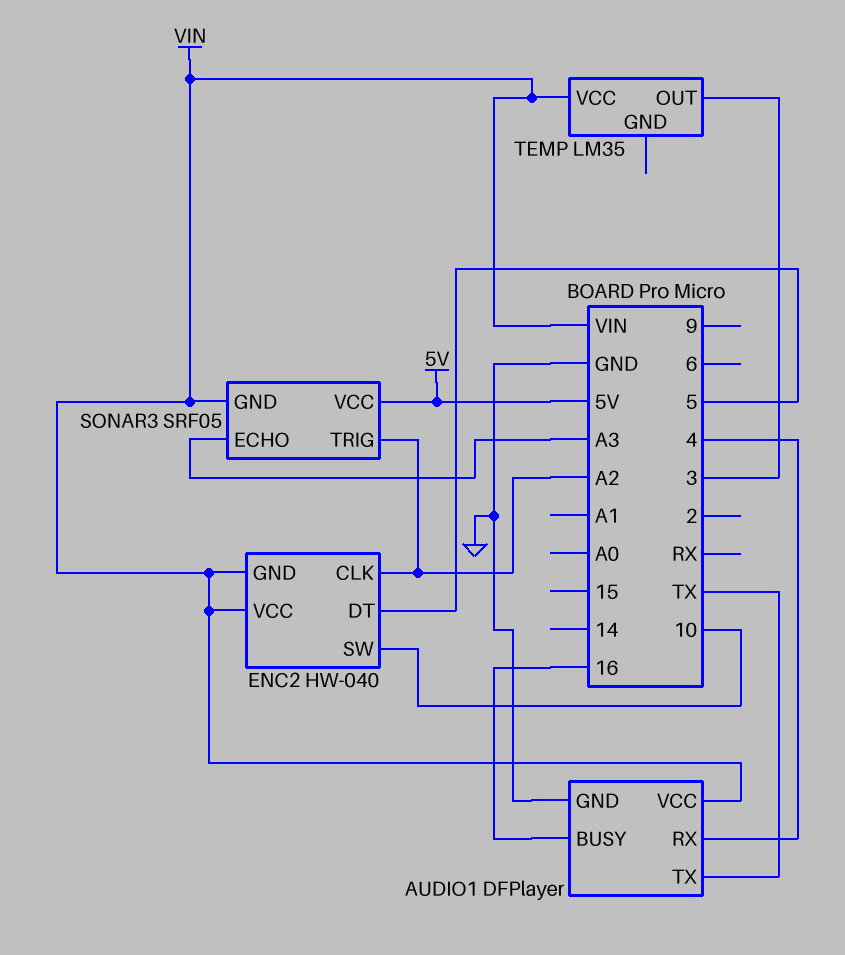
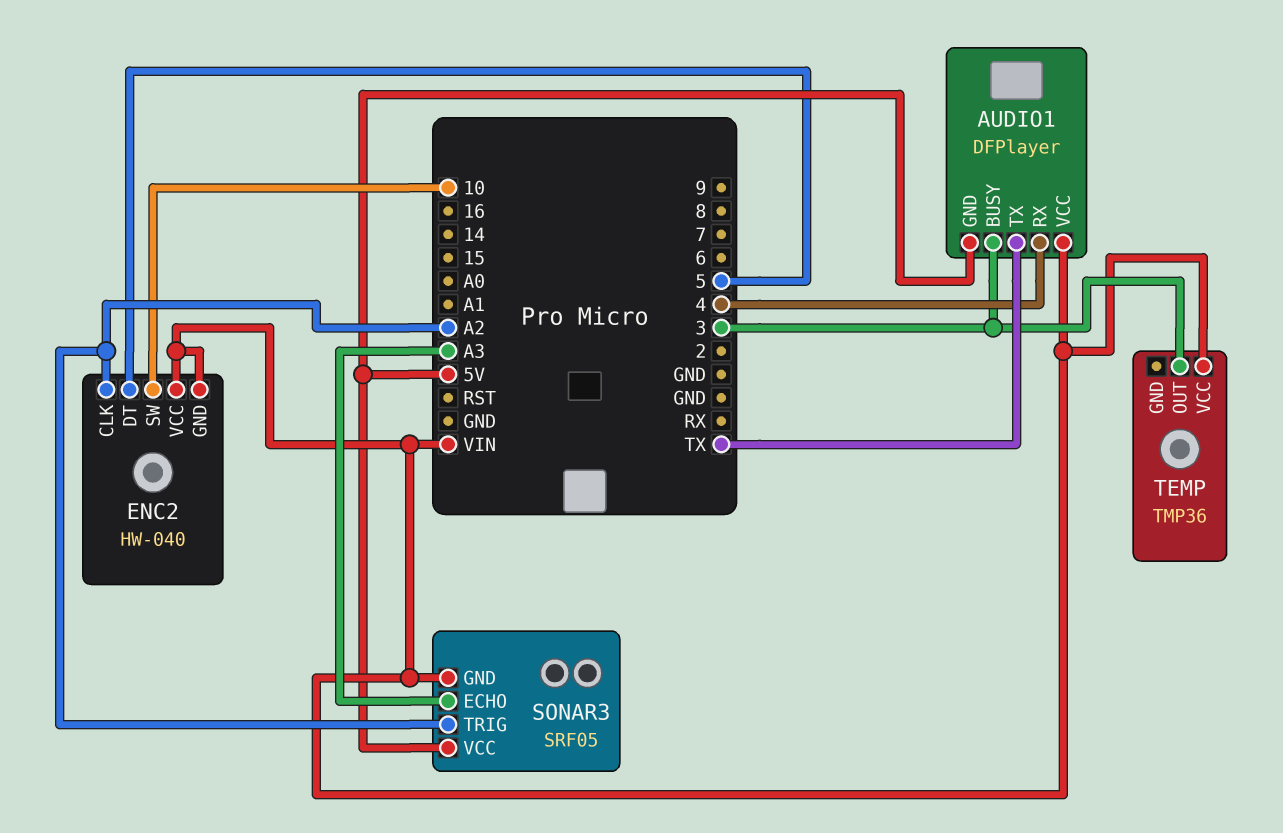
AUDIO1 pin BUSY: 16 -> 3
AUDIO1 pin GND: GND -> 5V
TEMP: LM35 -> TMP36

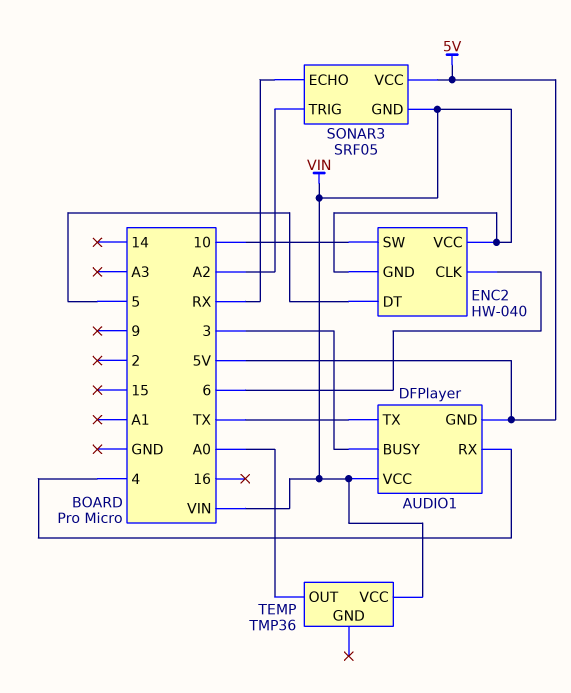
ENC2 pin CLK: A2 -> 6
SONAR3 pin ECHO: A3 -> RX
TEMP pin OUT: 3 -> A0

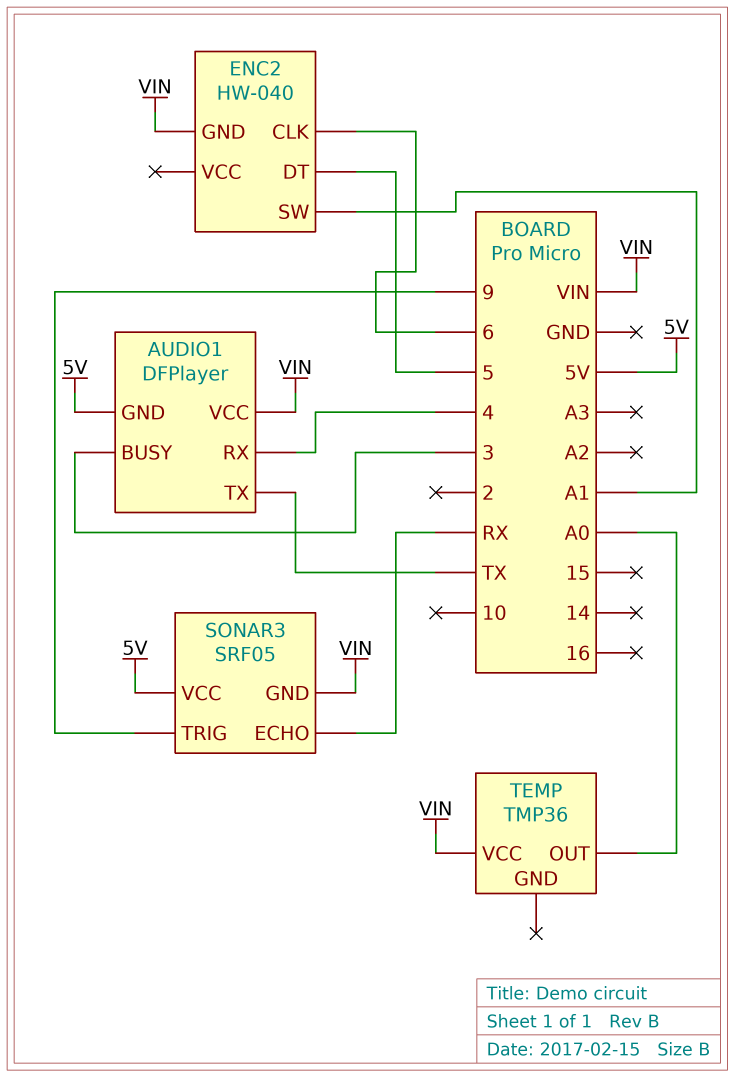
ENC2 pin SW: 10 -> A1
ENC2 pin VCC: VIN -> none
SONAR3 pin TRIG: A2 -> 9

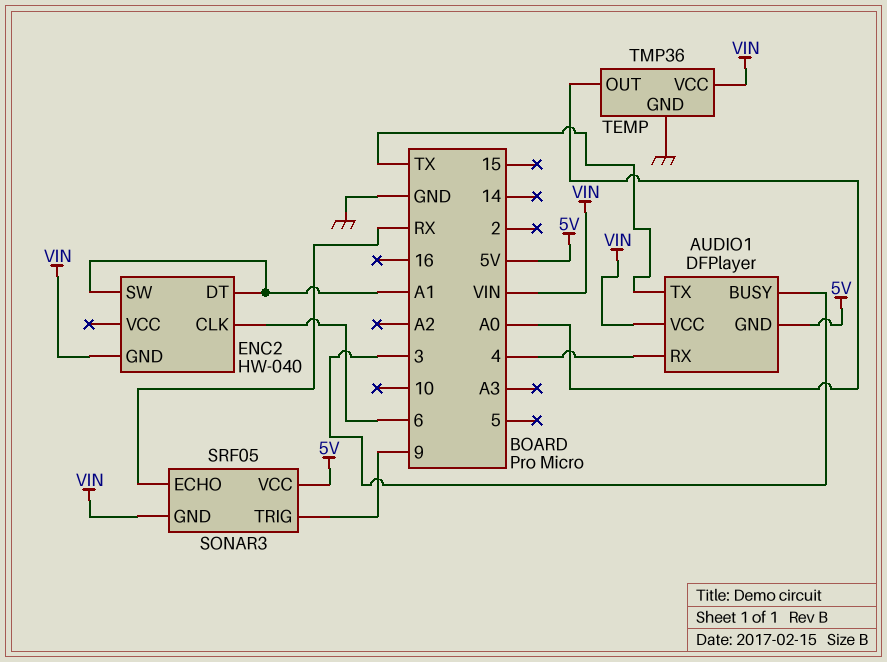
ENC2 pin DT: 5 -> A1
TEMP pin GND: none -> GND

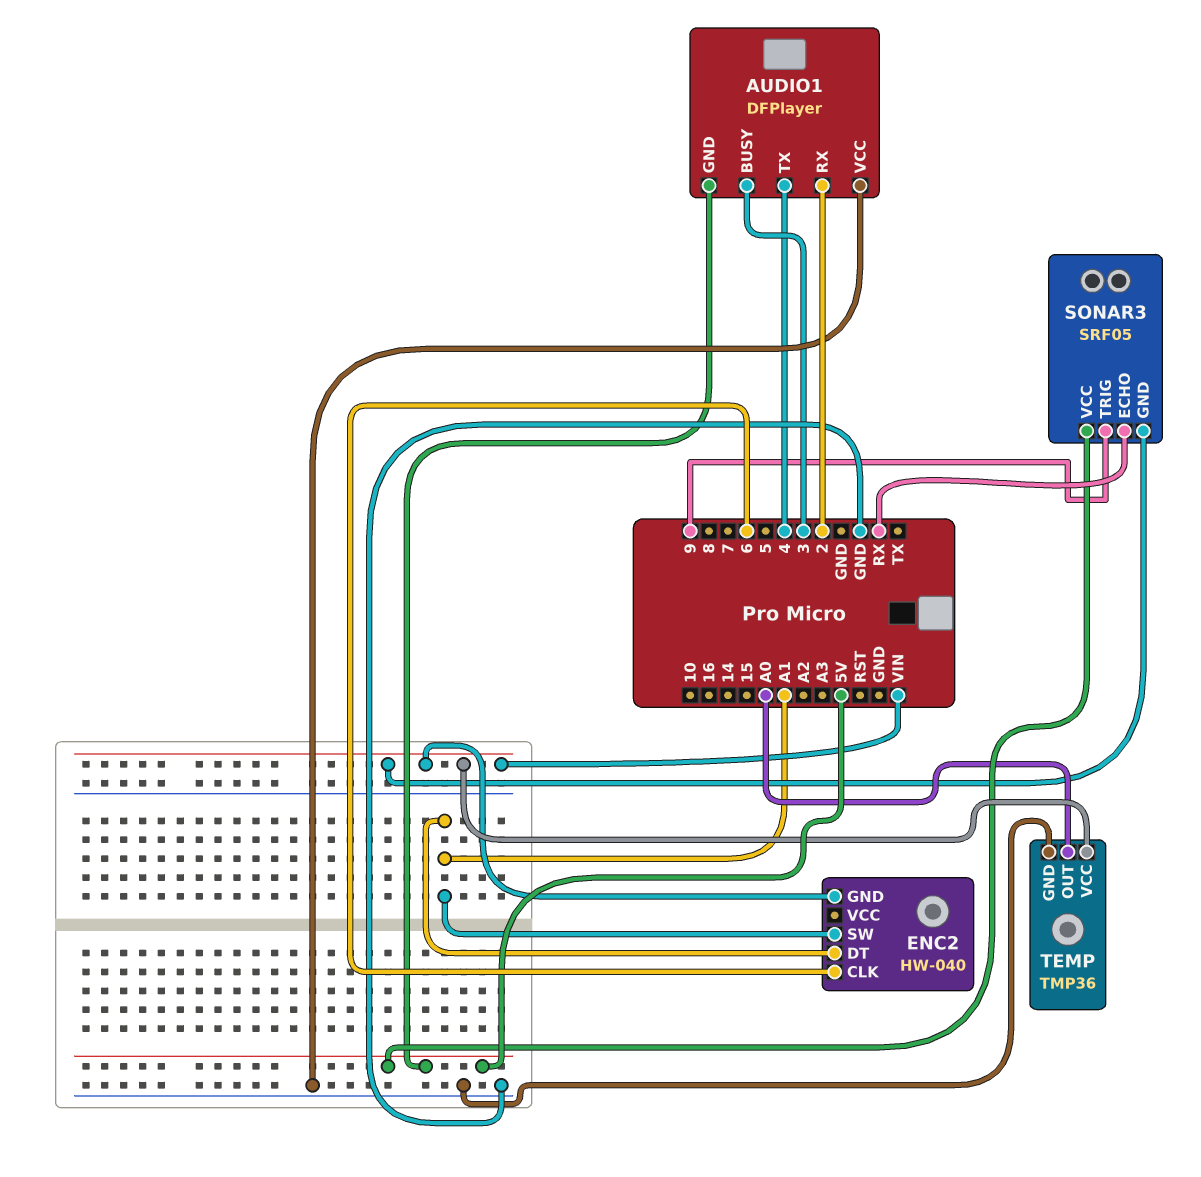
AUDIO1 pin RX: 4 -> 2
AUDIO1 pin TX: TX -> 4
AUDIO1 pin VCC: VIN -> GND

